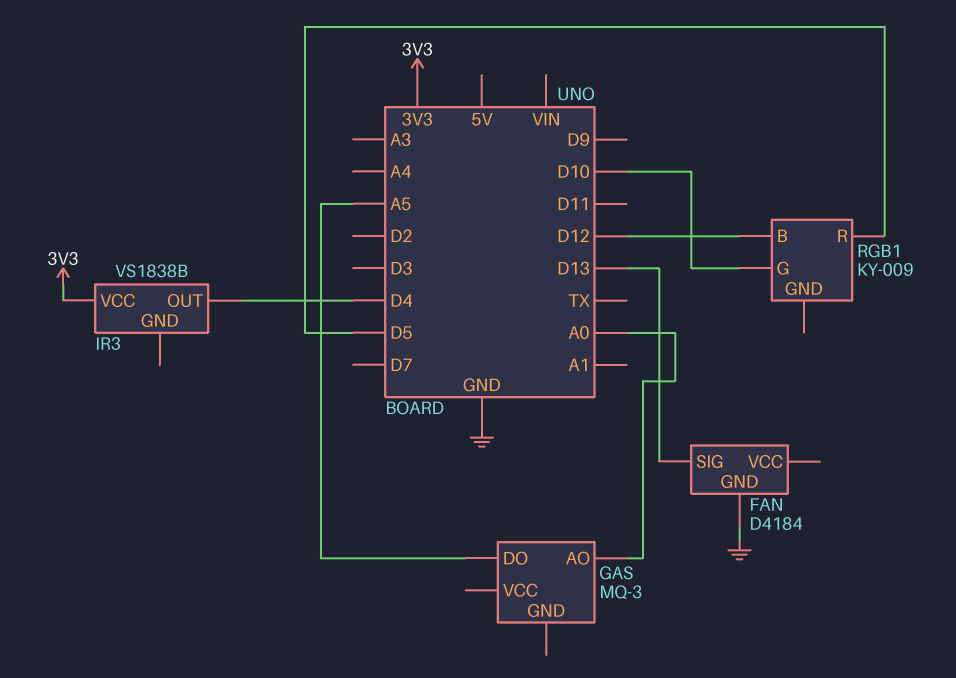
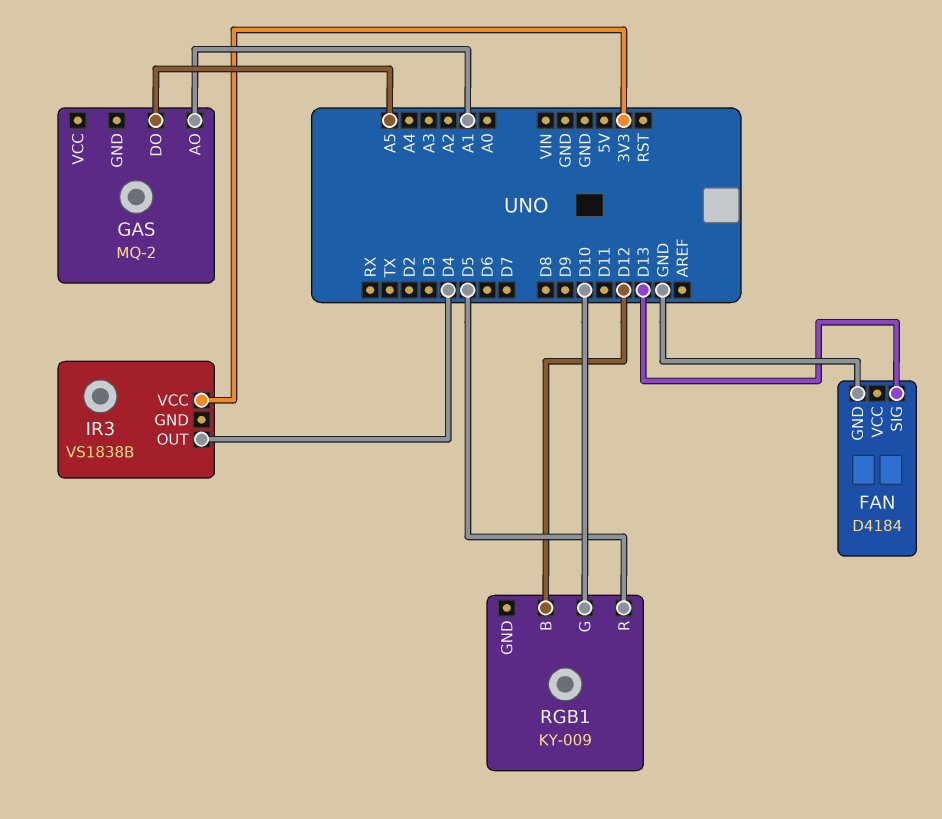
GAS: MQ-3 -> MQ-2
GAS pin AO: A0 -> A1

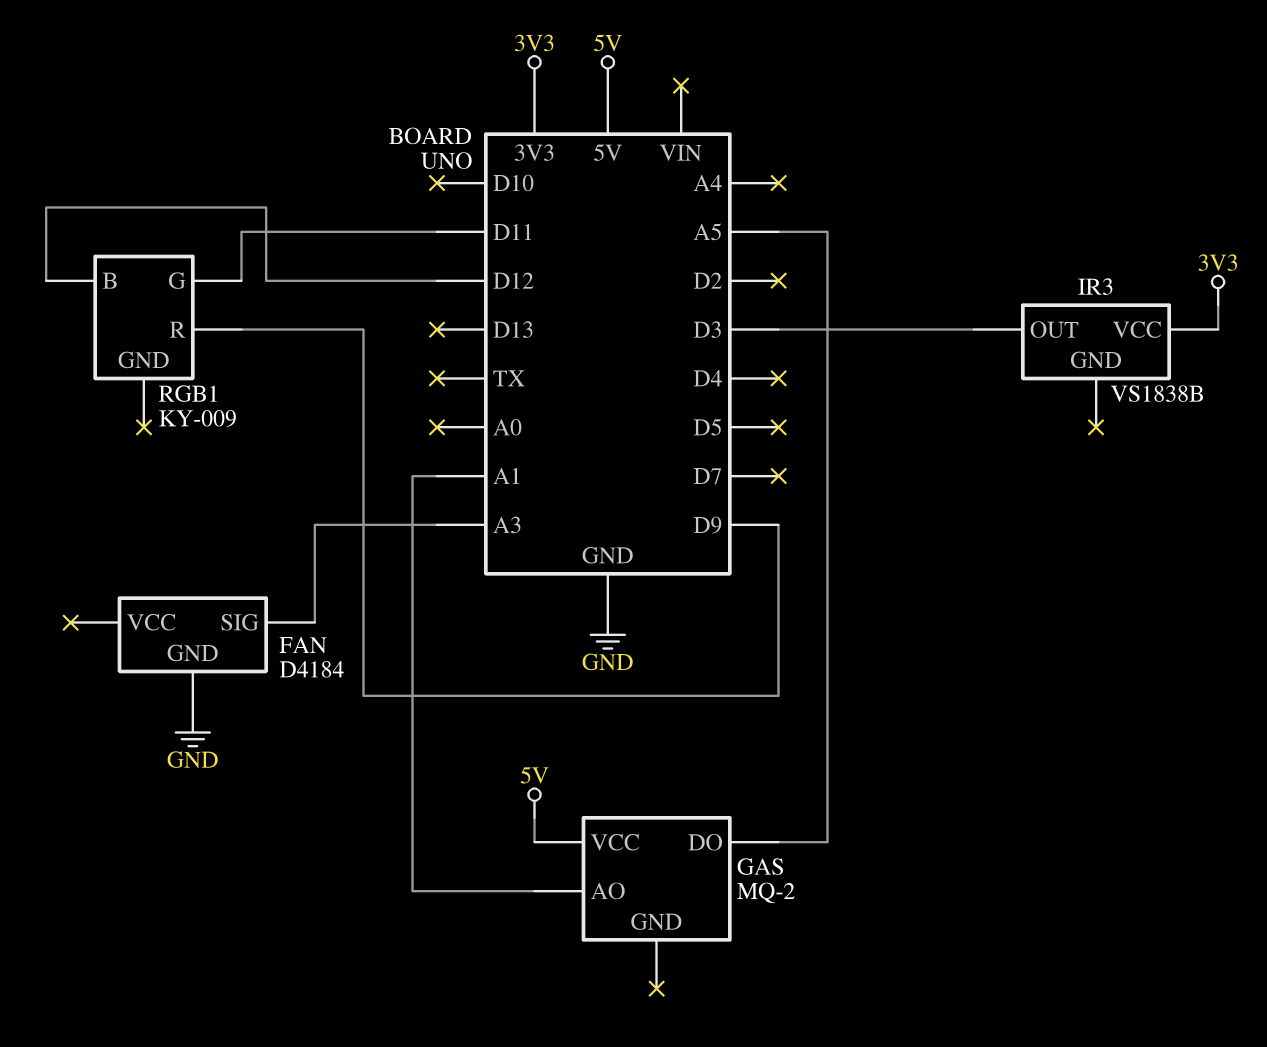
FAN pin SIG: D13 -> A3
GAS pin VCC: none -> 5V
IR3 pin OUT: D4 -> D3
RGB1 pin G: D10 -> D11
RGB1 pin R: D5 -> D9

